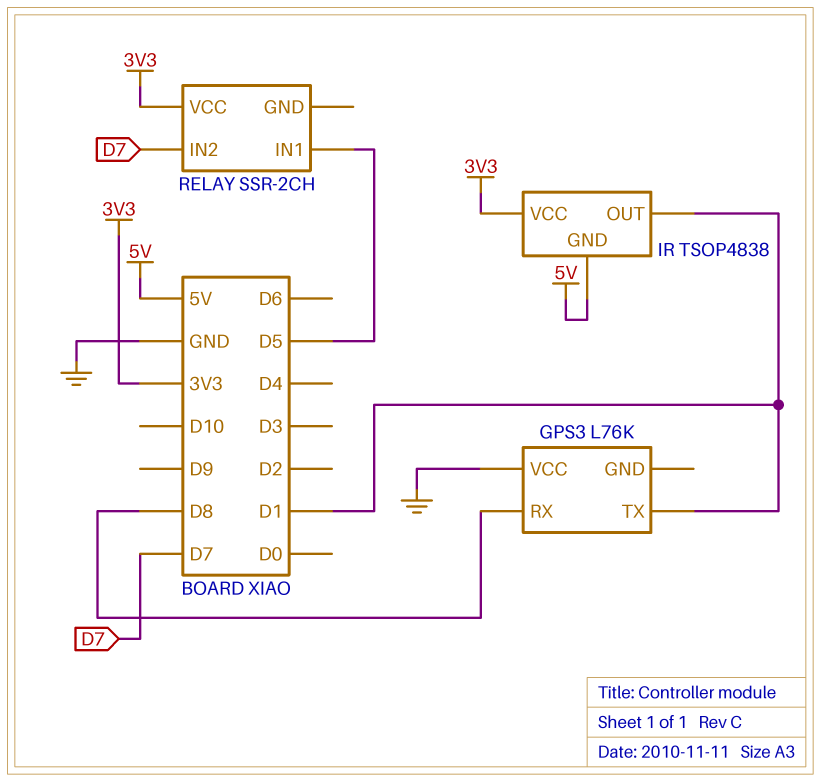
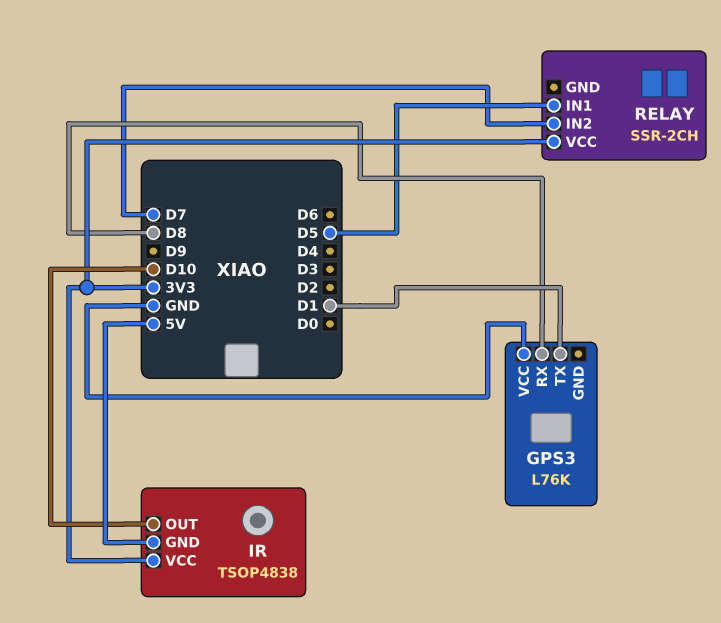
IR pin OUT: D1 -> D10

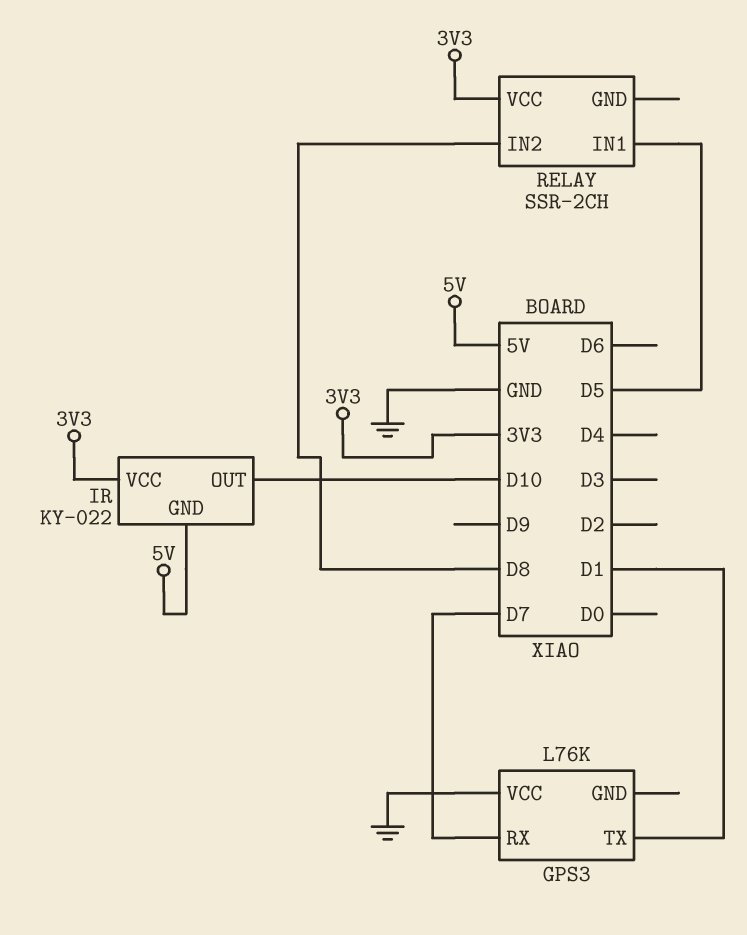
GPS3 pin RX: D8 -> D7
IR: TSOP4838 -> KY-022
RELAY pin IN2: D7 -> D8

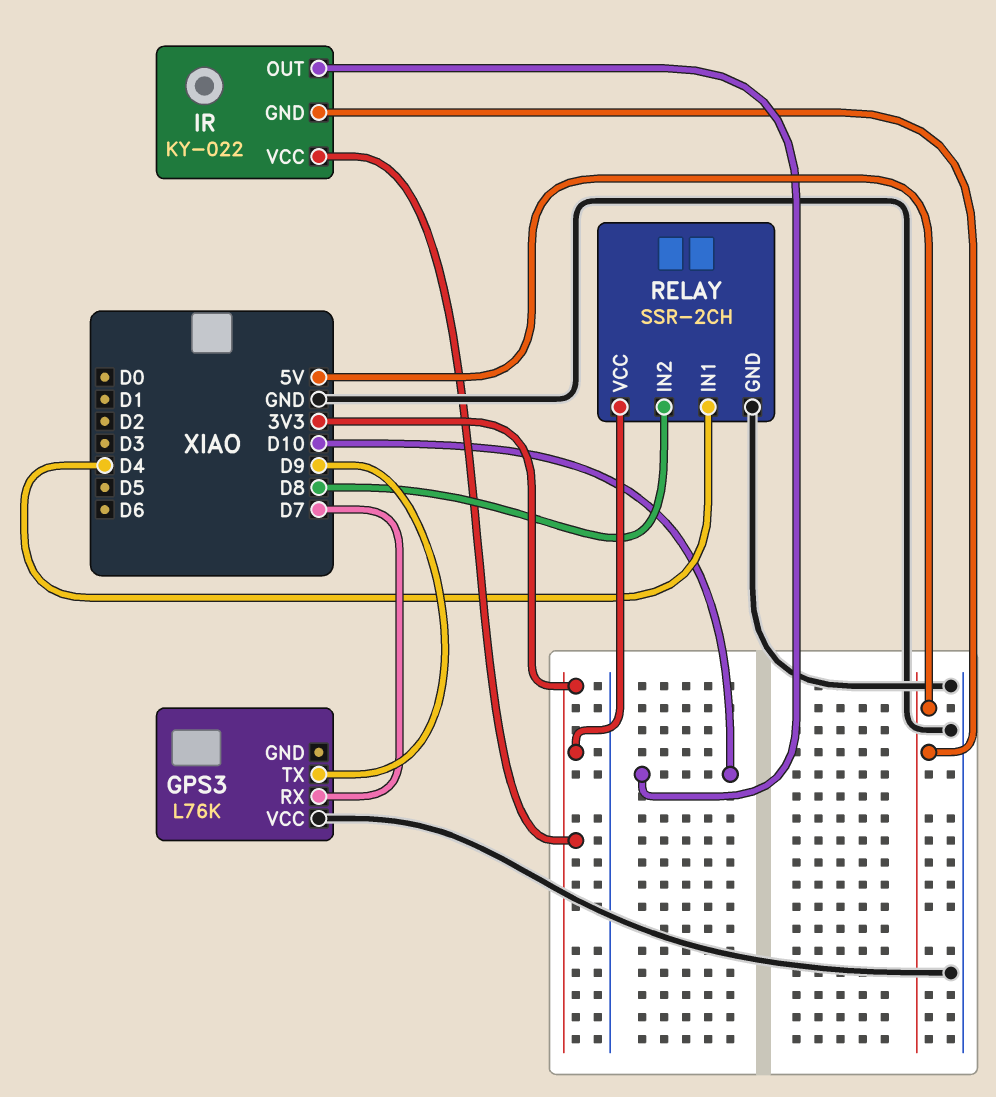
GPS3 pin TX: D1 -> D9
RELAY pin GND: none -> GND
RELAY pin IN1: D5 -> D4

